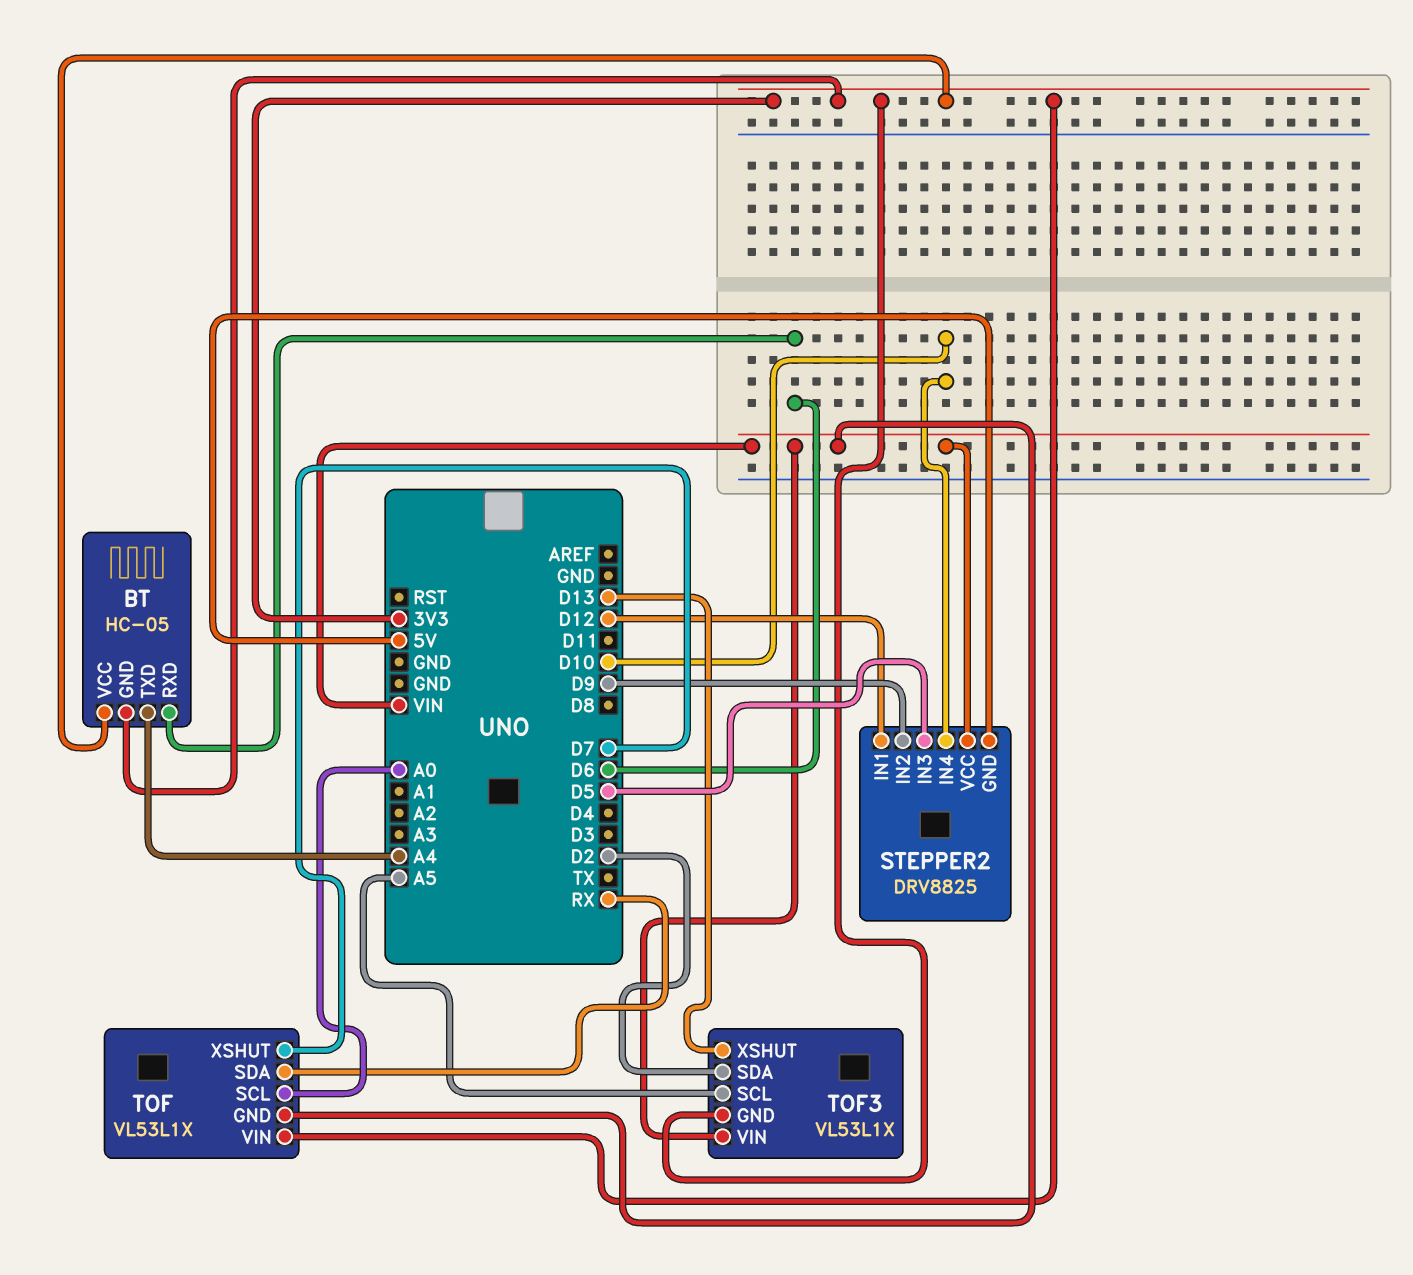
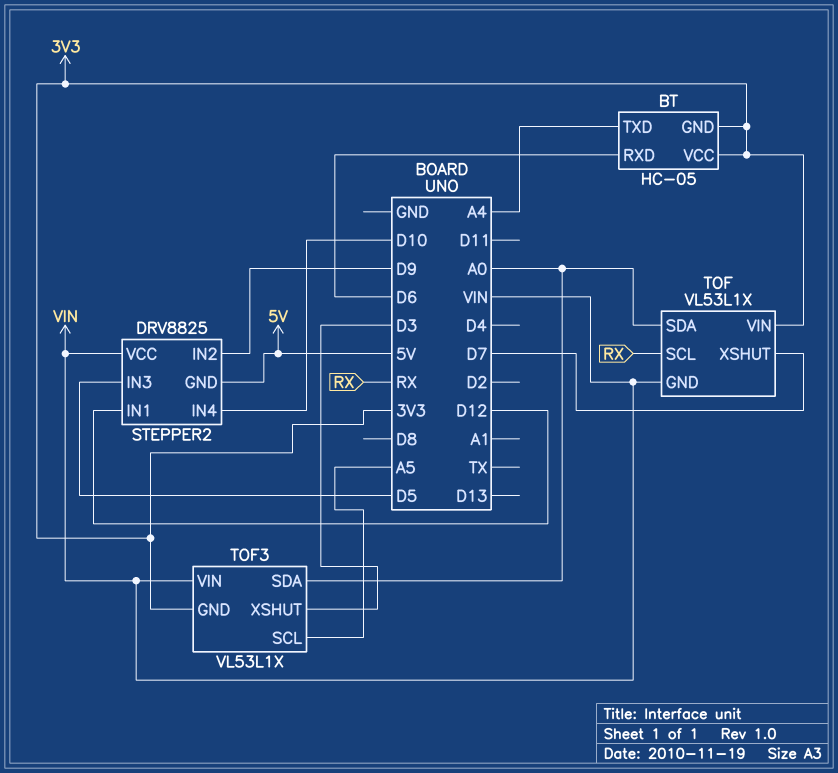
TOF pin SCL: A0 -> RX
TOF pin SDA: RX -> A0
TOF3 pin SDA: D2 -> A0
TOF3 pin XSHUT: D13 -> D3

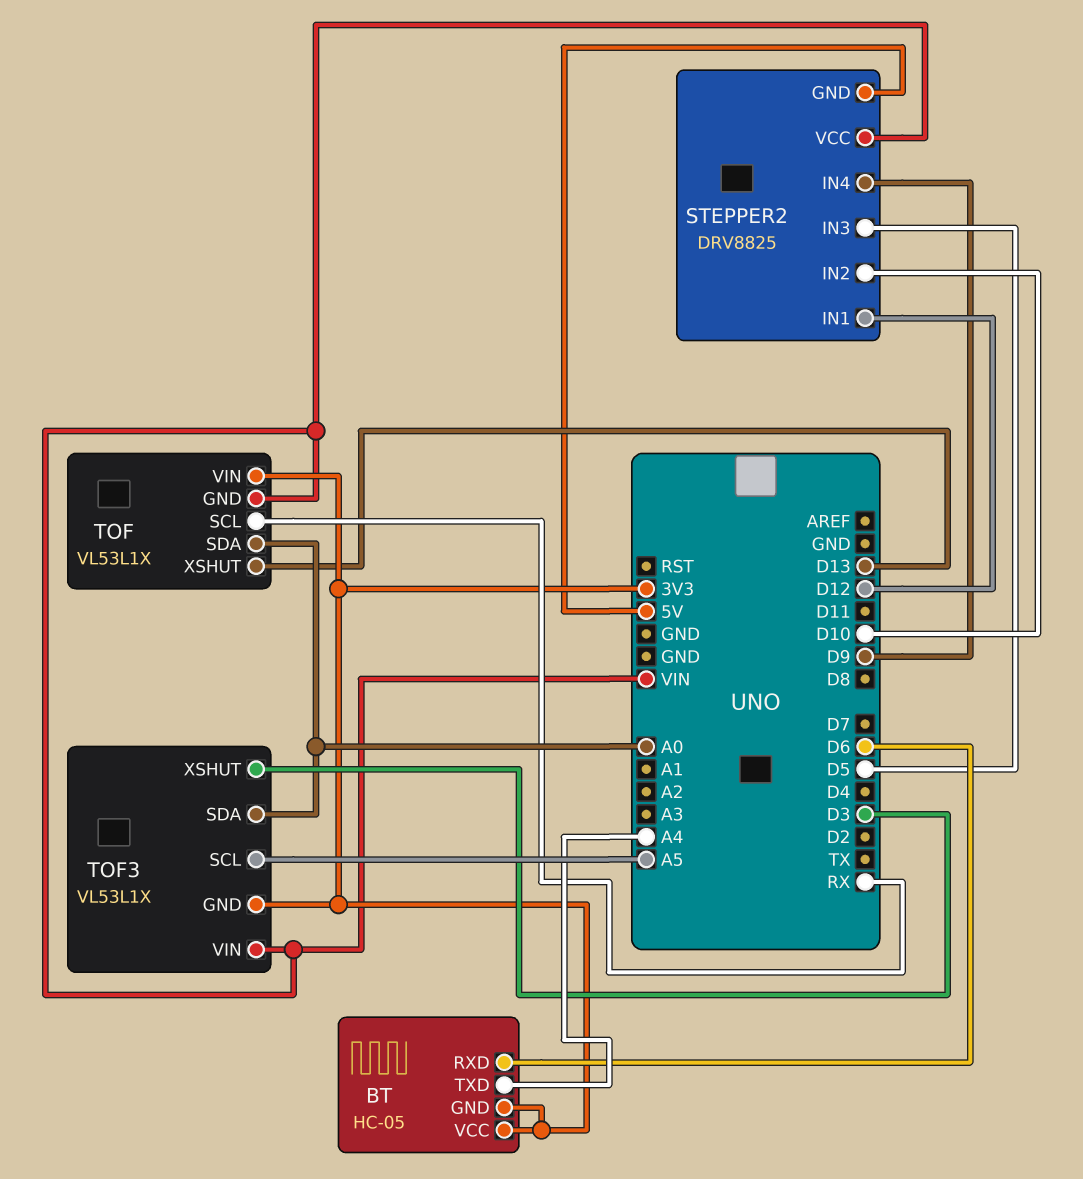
STEPPER2 pin IN2: D9 -> D10
STEPPER2 pin IN4: D10 -> D9
TOF pin XSHUT: D7 -> D13

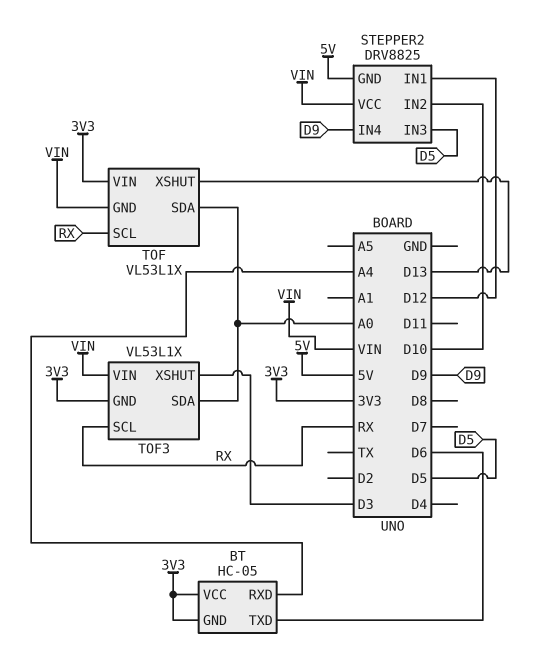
BT pin RXD: D6 -> A4
BT pin TXD: A4 -> D6
TOF3 pin SCL: A5 -> RX

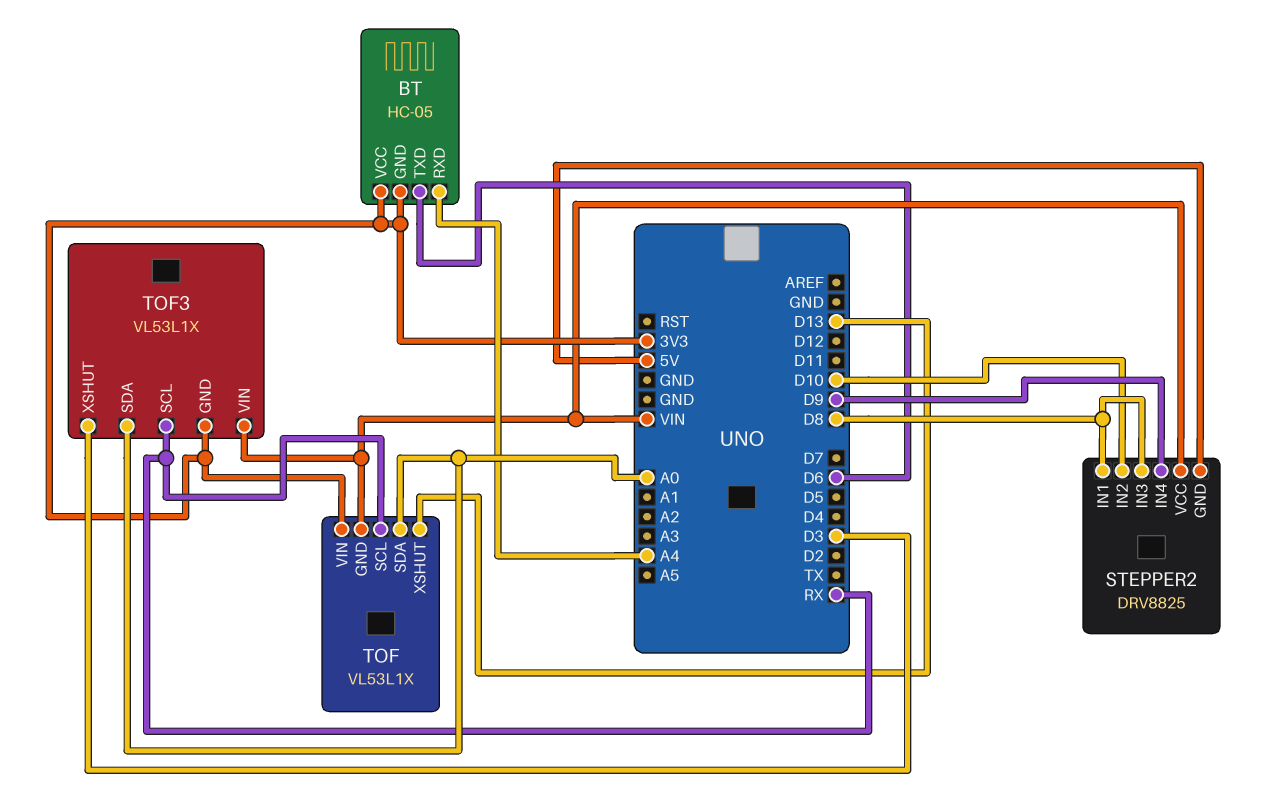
STEPPER2 pin IN1: D12 -> D8
STEPPER2 pin IN3: D5 -> D8

